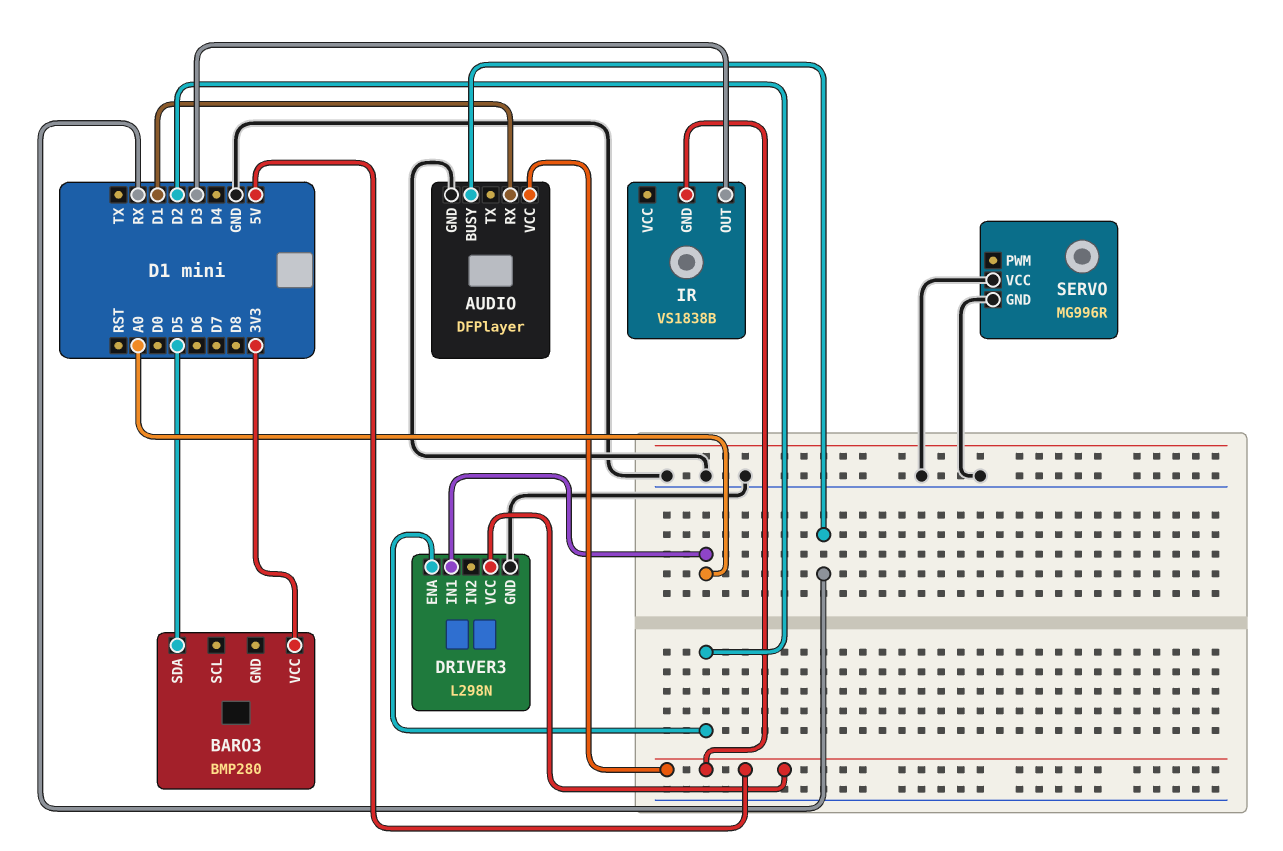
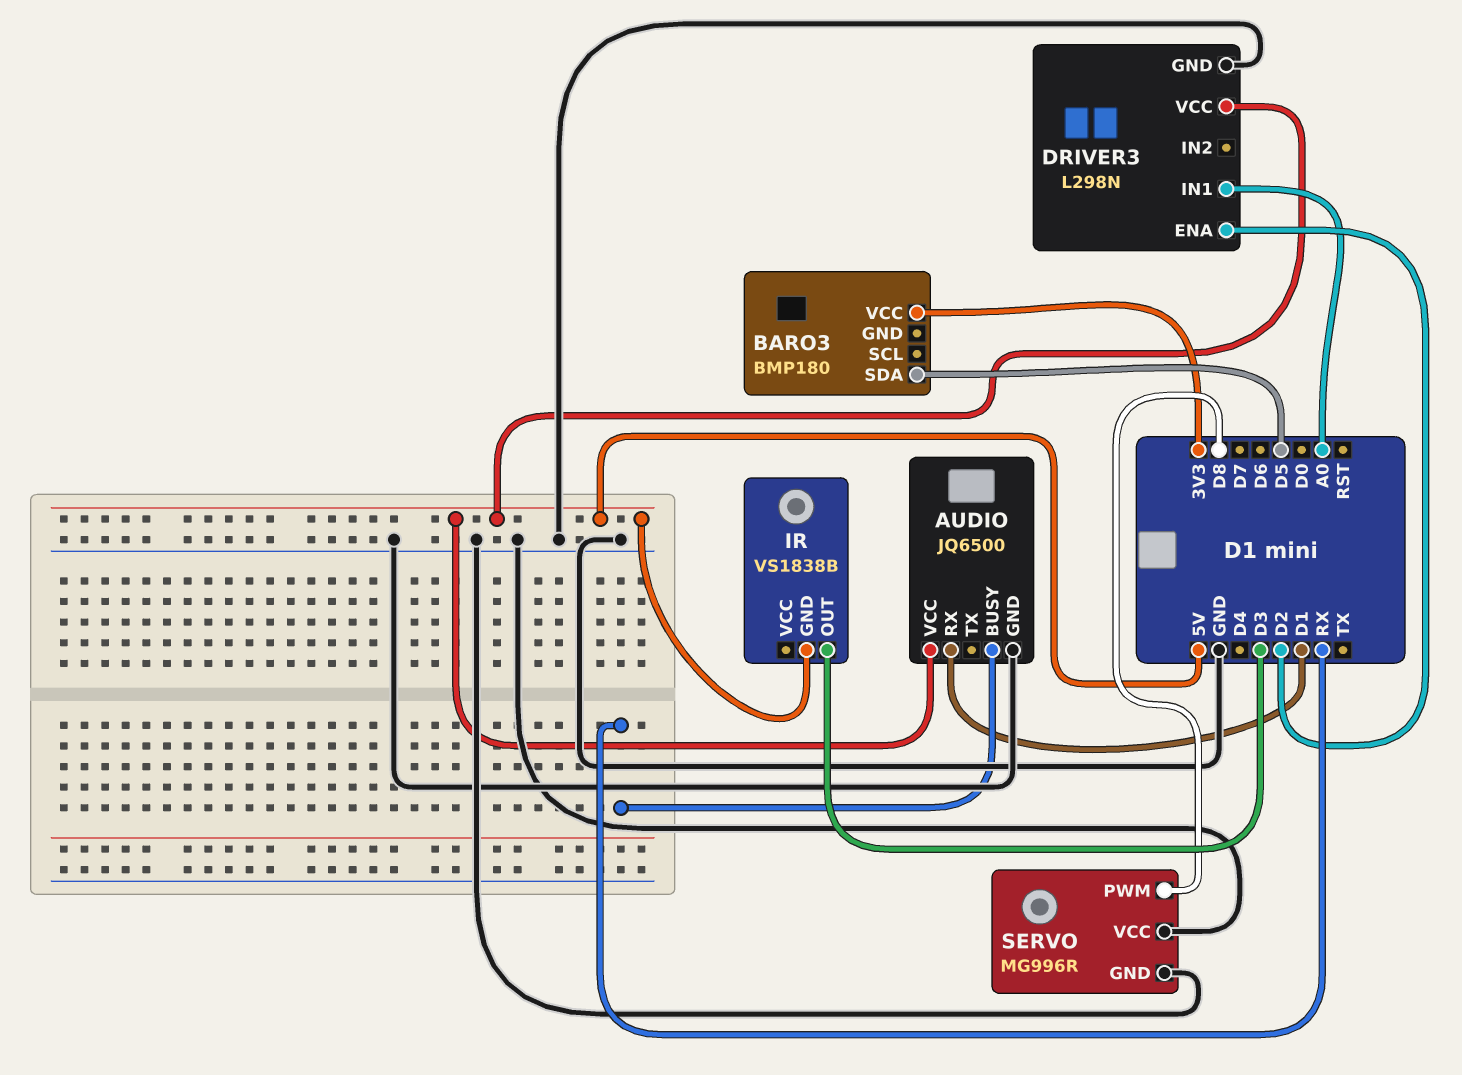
AUDIO: DFPlayer -> JQ6500
BARO3: BMP280 -> BMP180
SERVO pin PWM: none -> D8

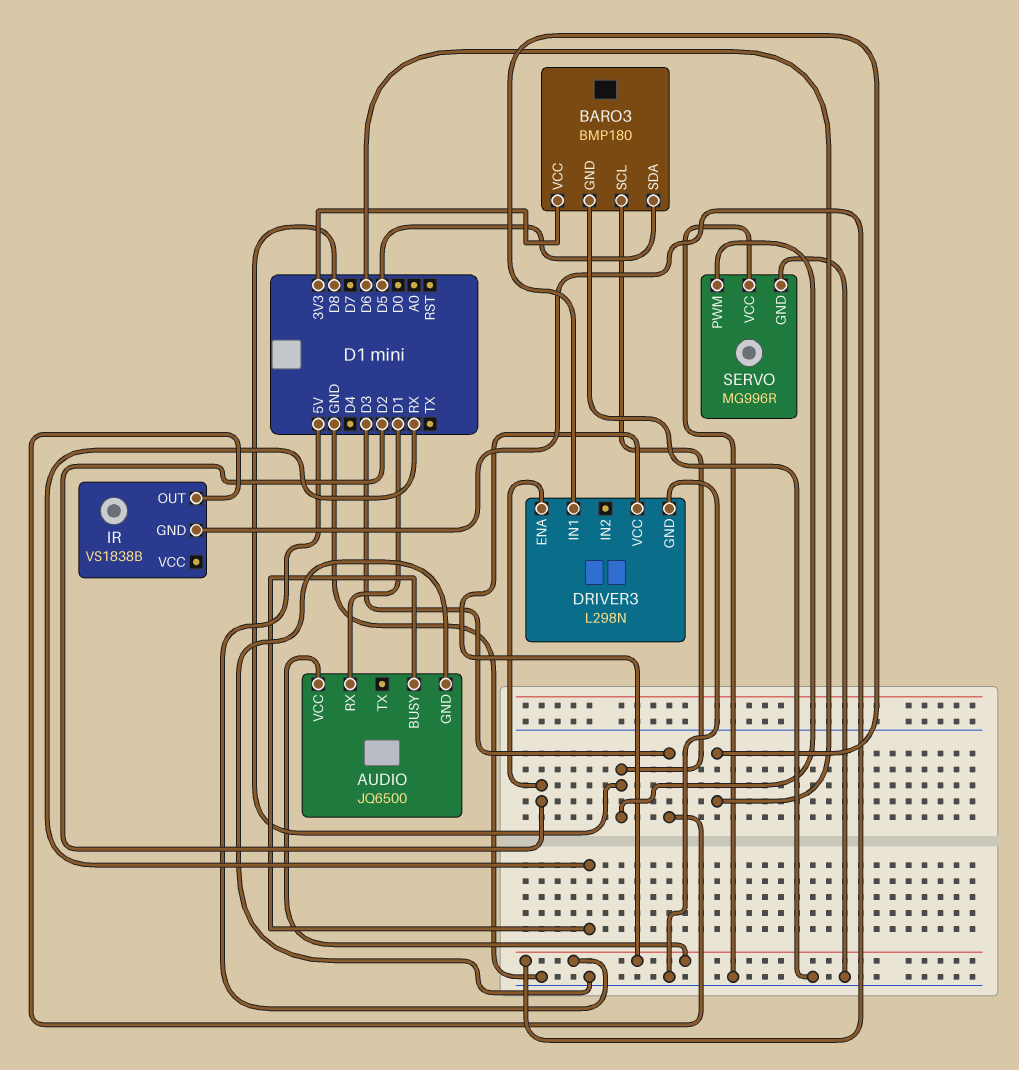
BARO3 pin GND: none -> GND
BARO3 pin SCL: none -> D8
DRIVER3 pin IN1: A0 -> D6

